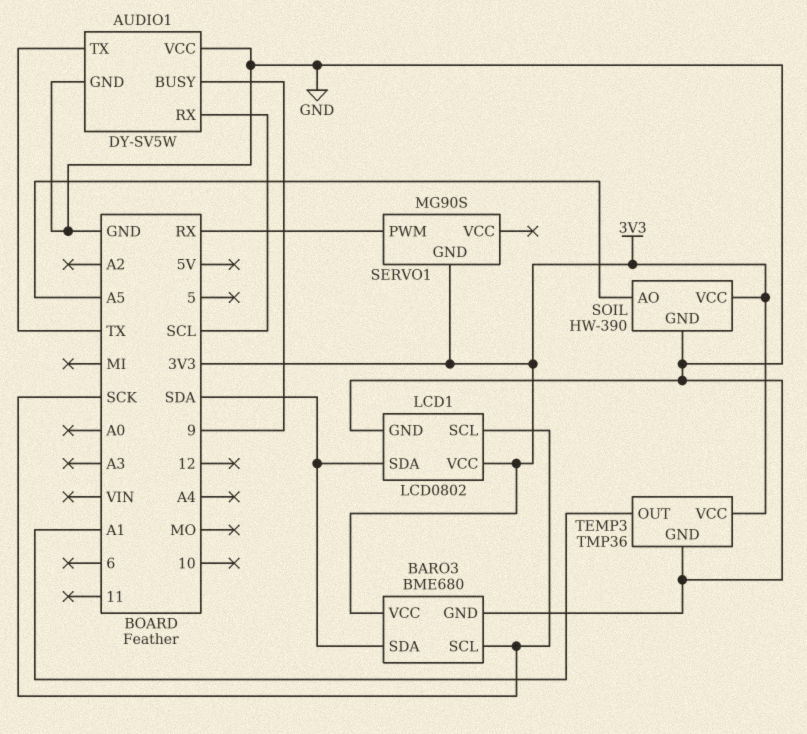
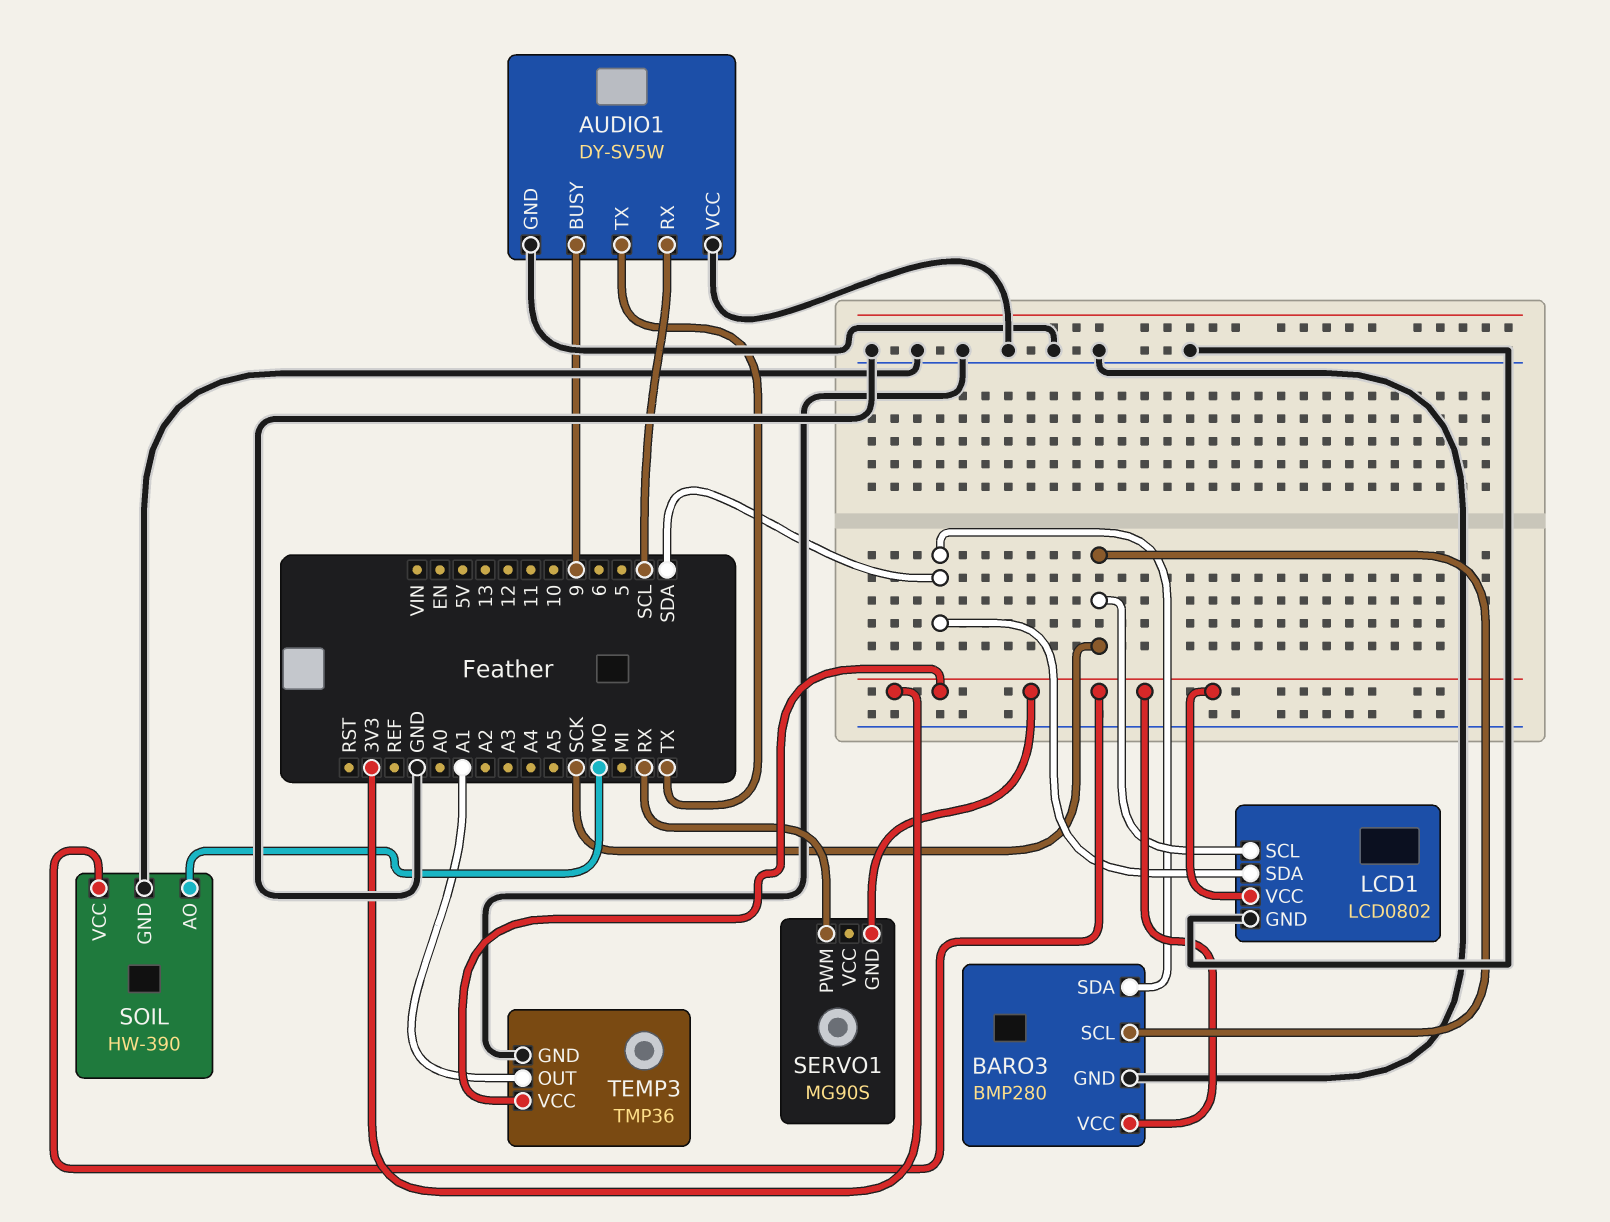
BARO3: BME680 -> BMP280
SOIL pin AO: A5 -> MO

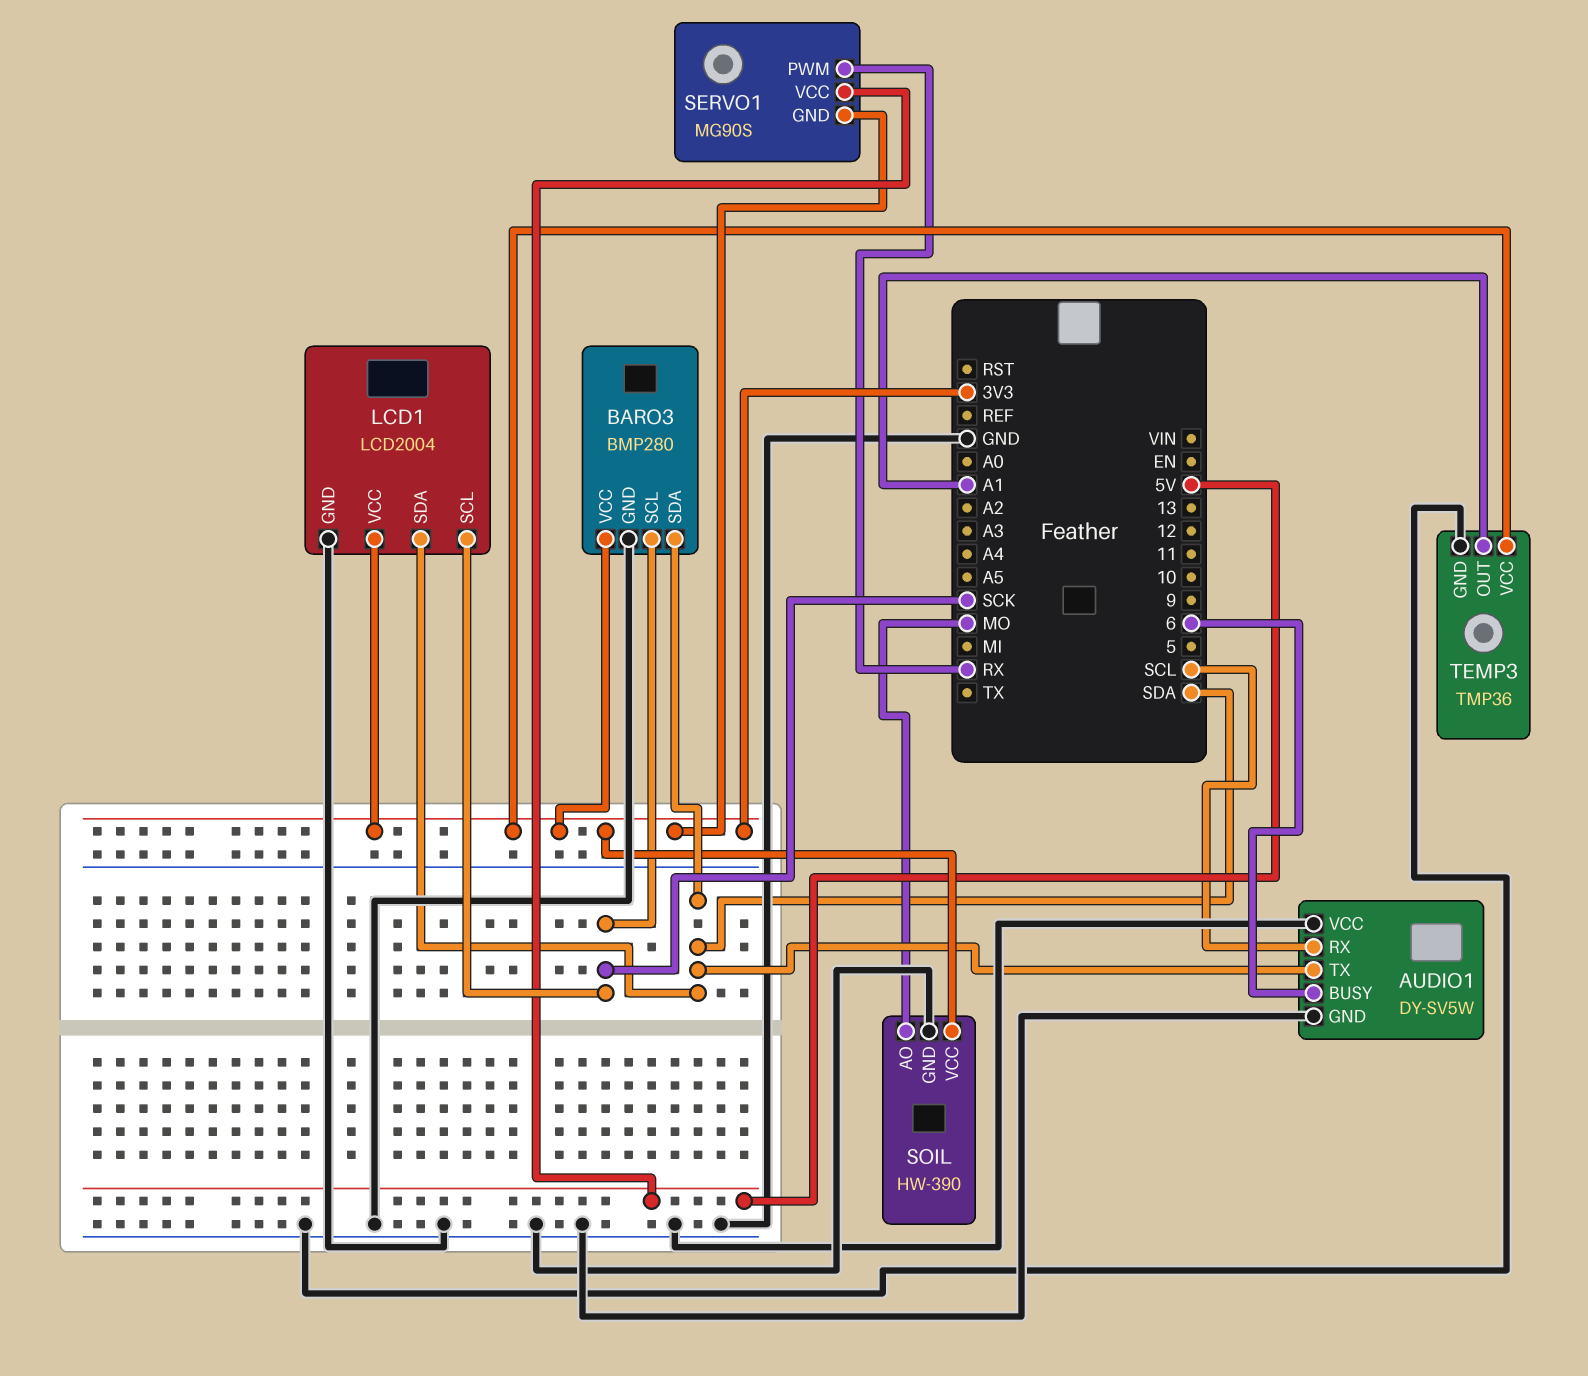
AUDIO1 pin BUSY: 9 -> 6
AUDIO1 pin TX: TX -> SDA
LCD1: LCD0802 -> LCD2004
SERVO1 pin VCC: none -> 5V

